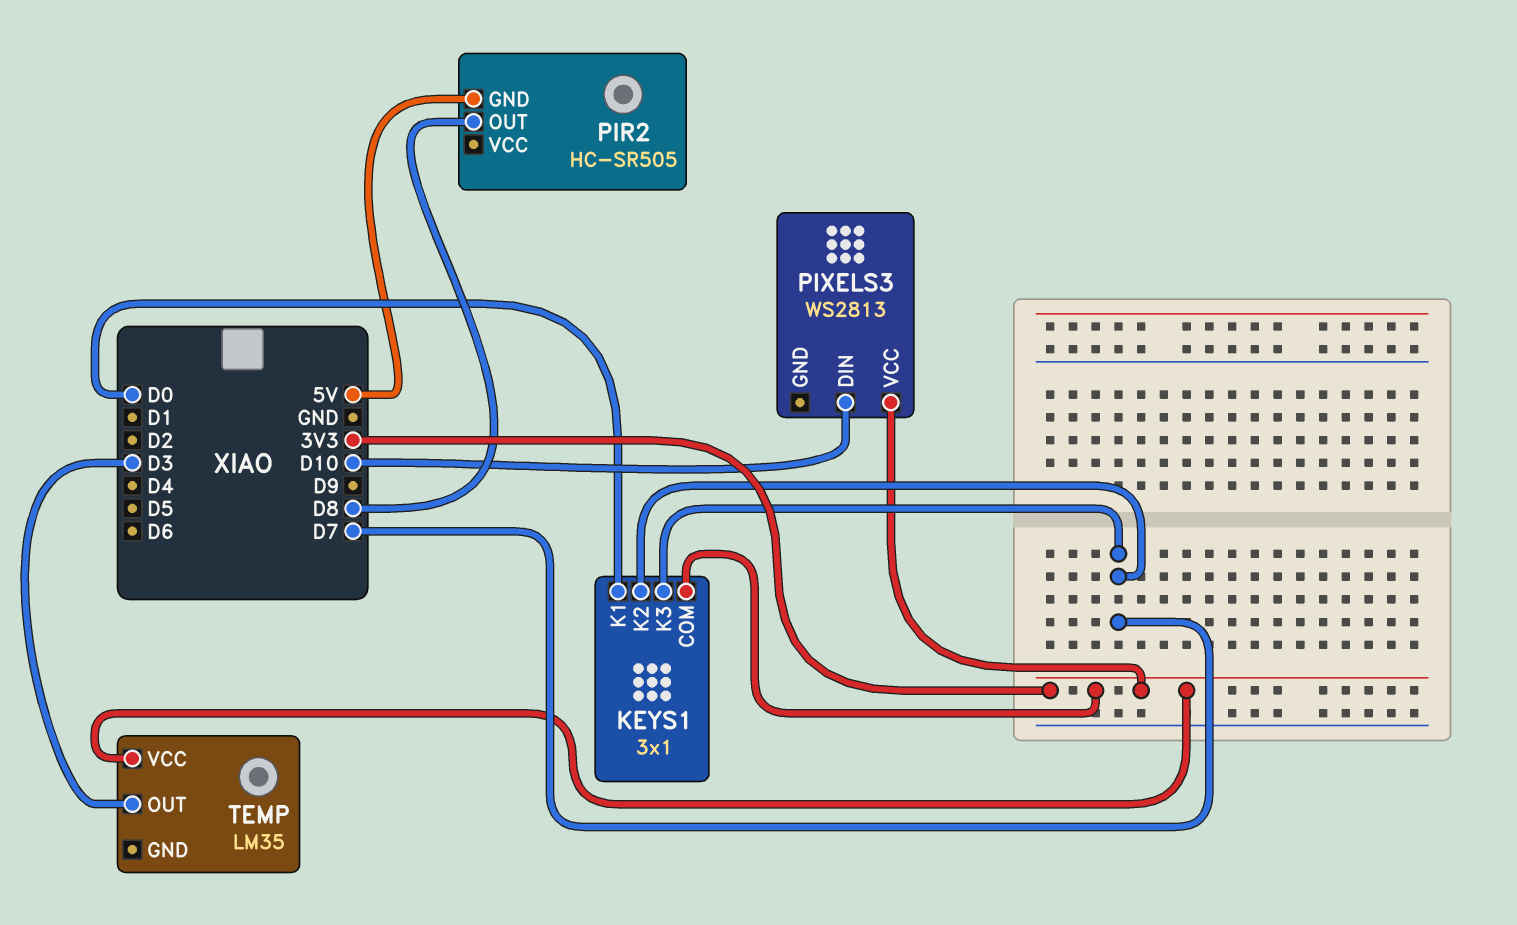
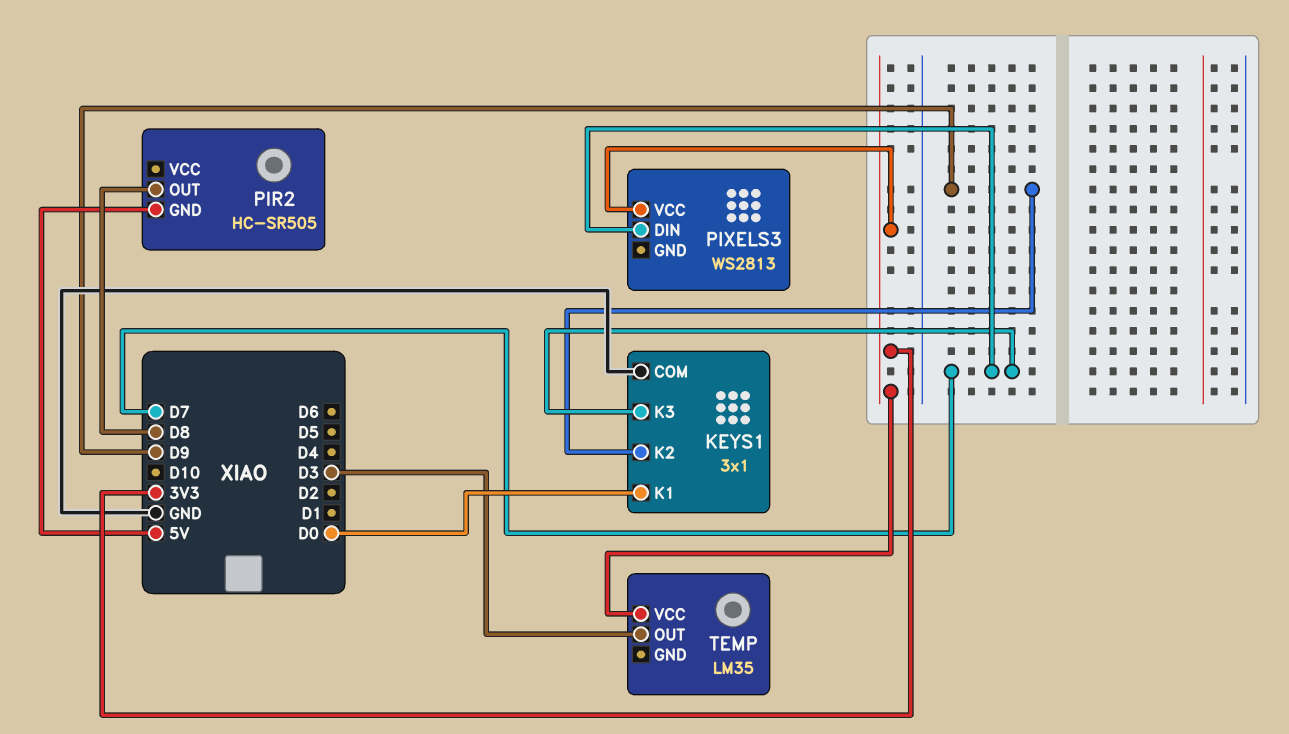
KEYS1 pin COM: 3V3 -> GND
KEYS1 pin K2: D7 -> D9
PIXELS3 pin DIN: D10 -> D7

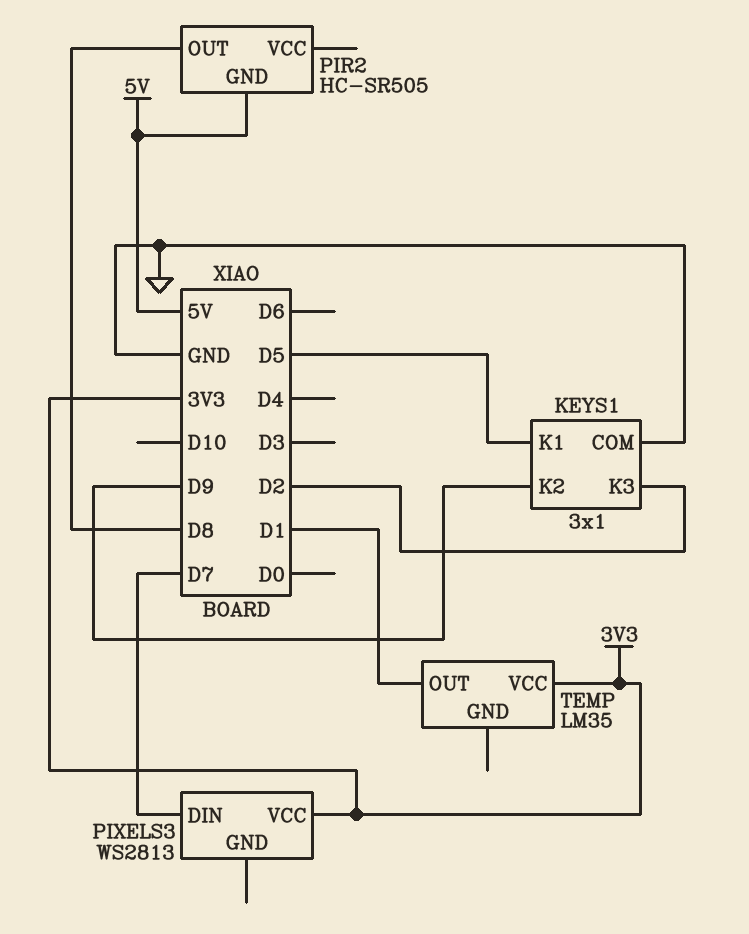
KEYS1 pin K1: D0 -> D5
KEYS1 pin K3: D7 -> D2
TEMP pin OUT: D3 -> D1

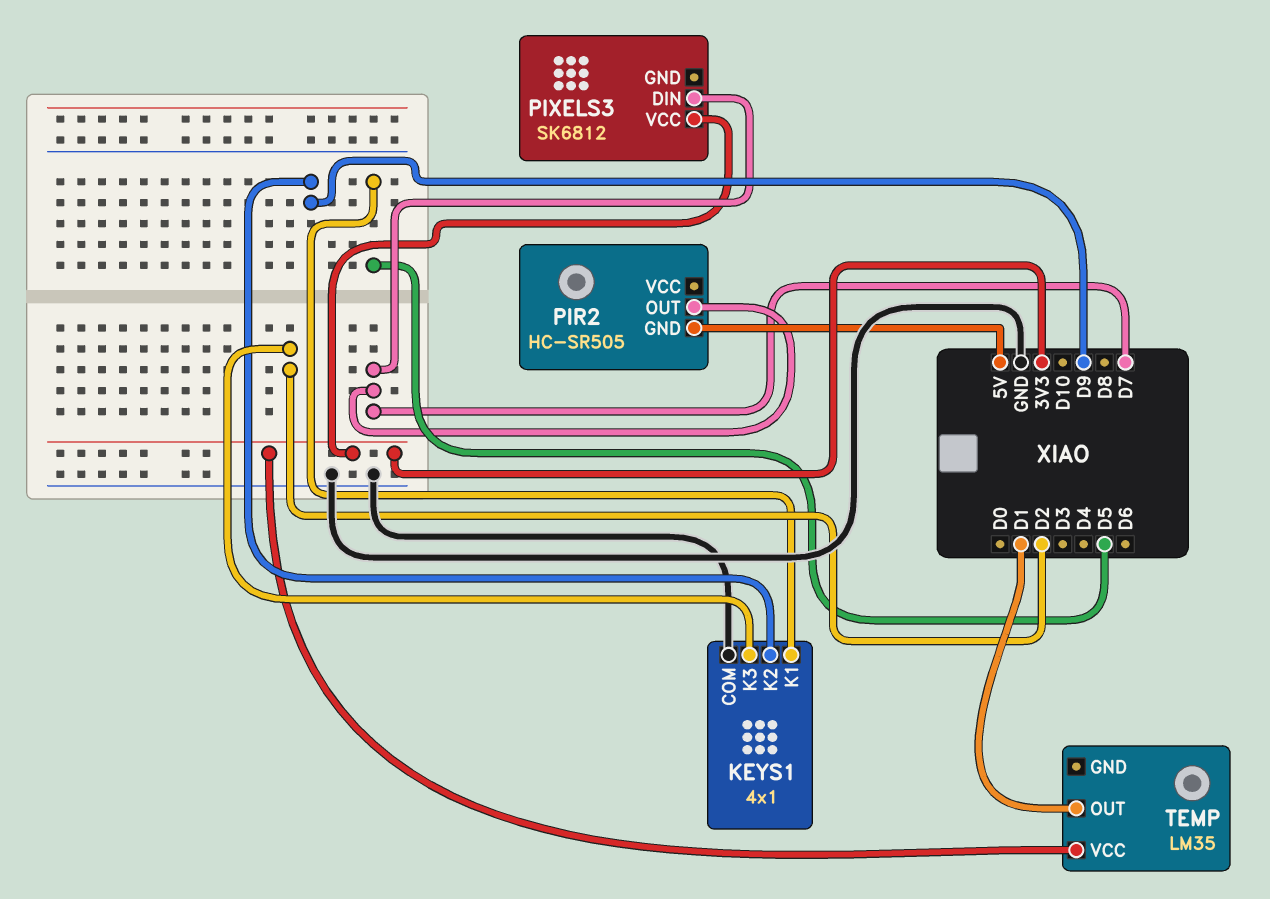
KEYS1: 3x1 -> 4x1
PIR2 pin OUT: D8 -> D7
PIXELS3: WS2813 -> SK6812

